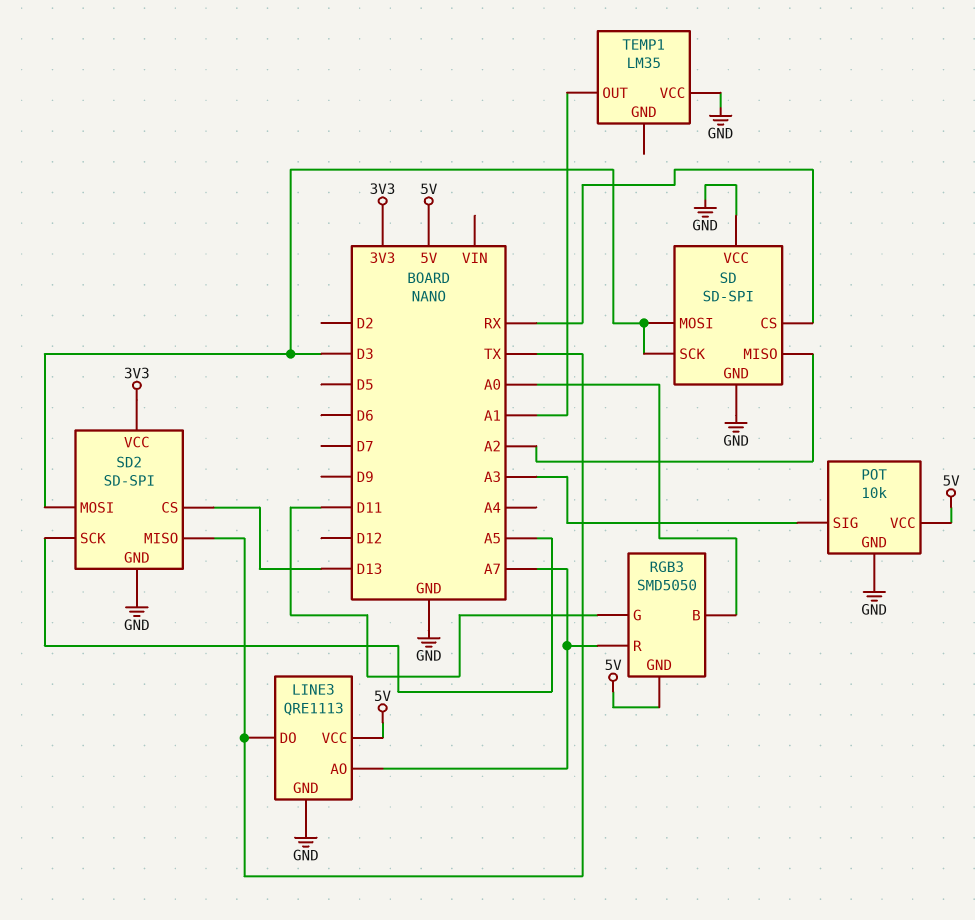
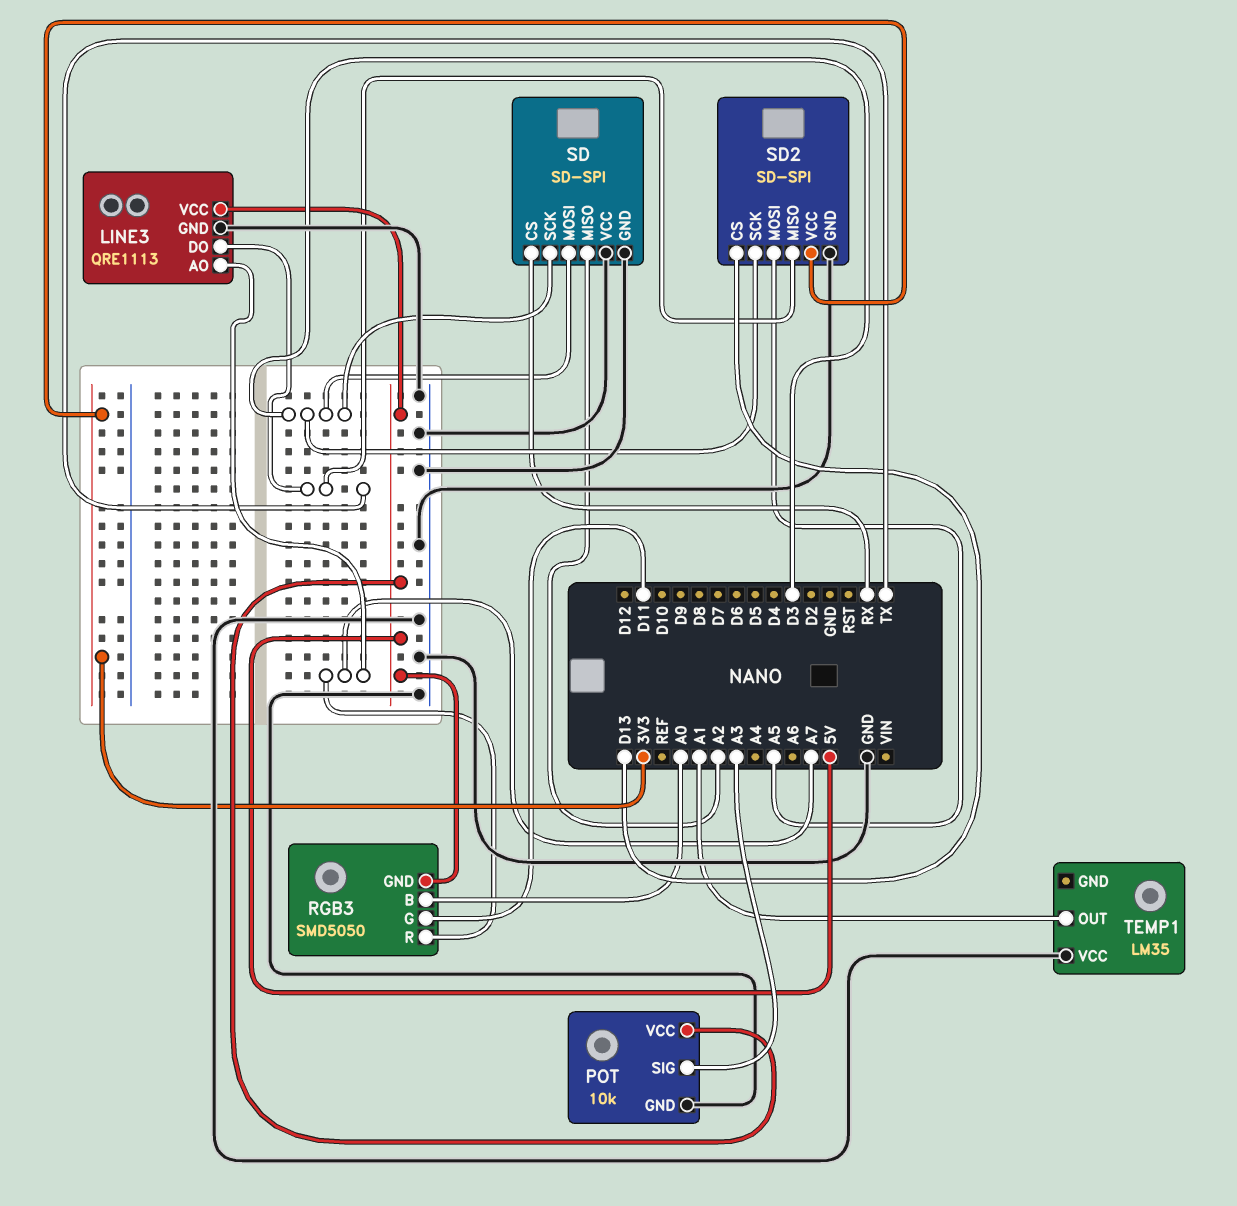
SD2 pin MOSI: D3 -> A5
SD2 pin SCK: A5 -> D3

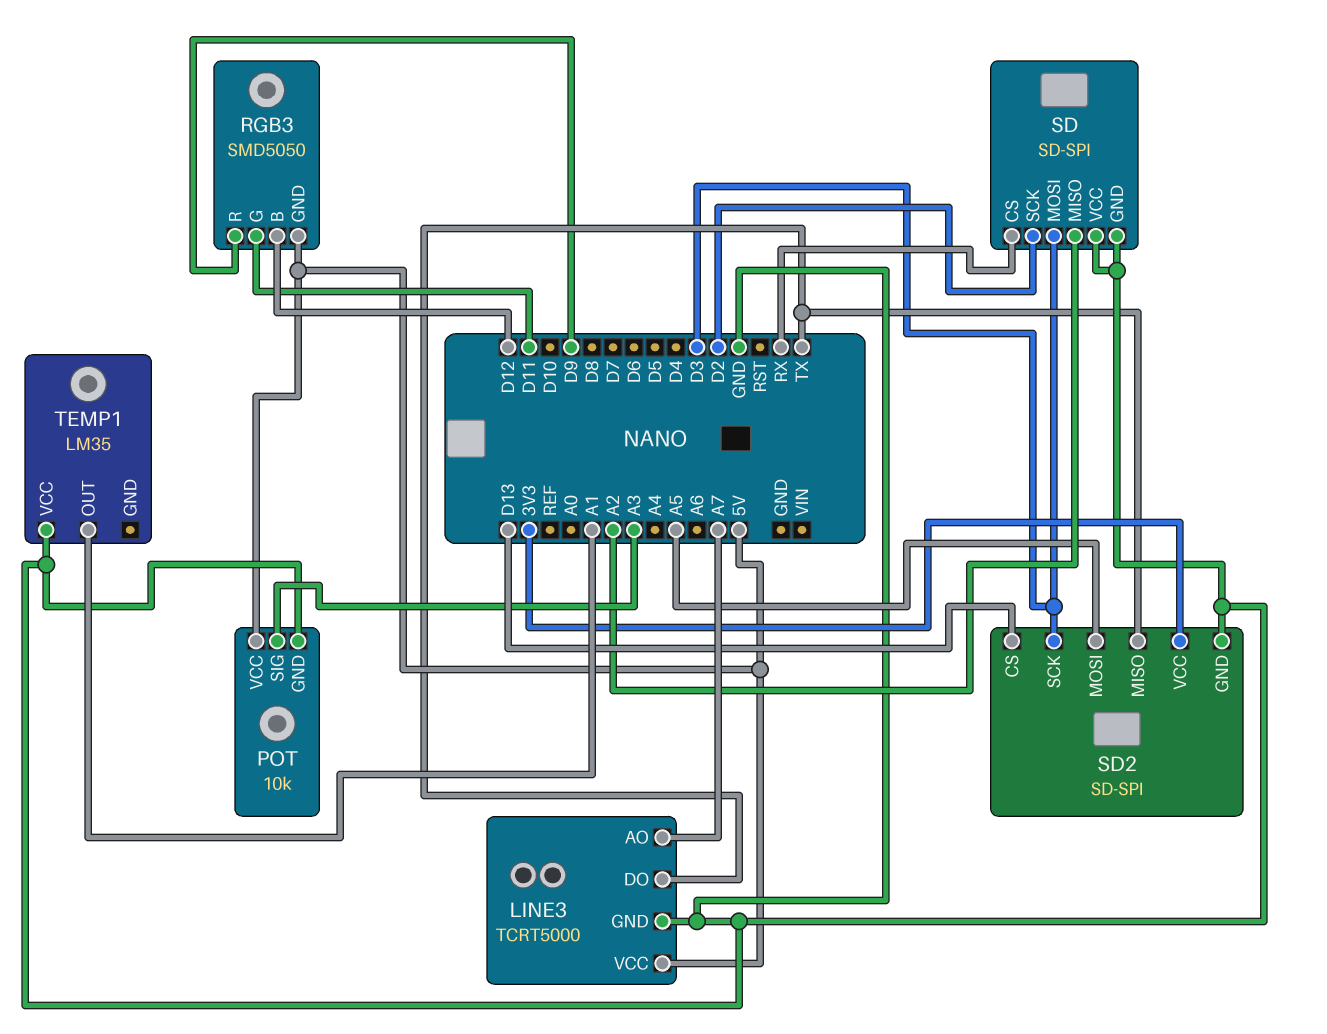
LINE3: QRE1113 -> TCRT5000
RGB3 pin B: A0 -> D12
RGB3 pin R: A7 -> D9
SD pin SCK: D3 -> D2

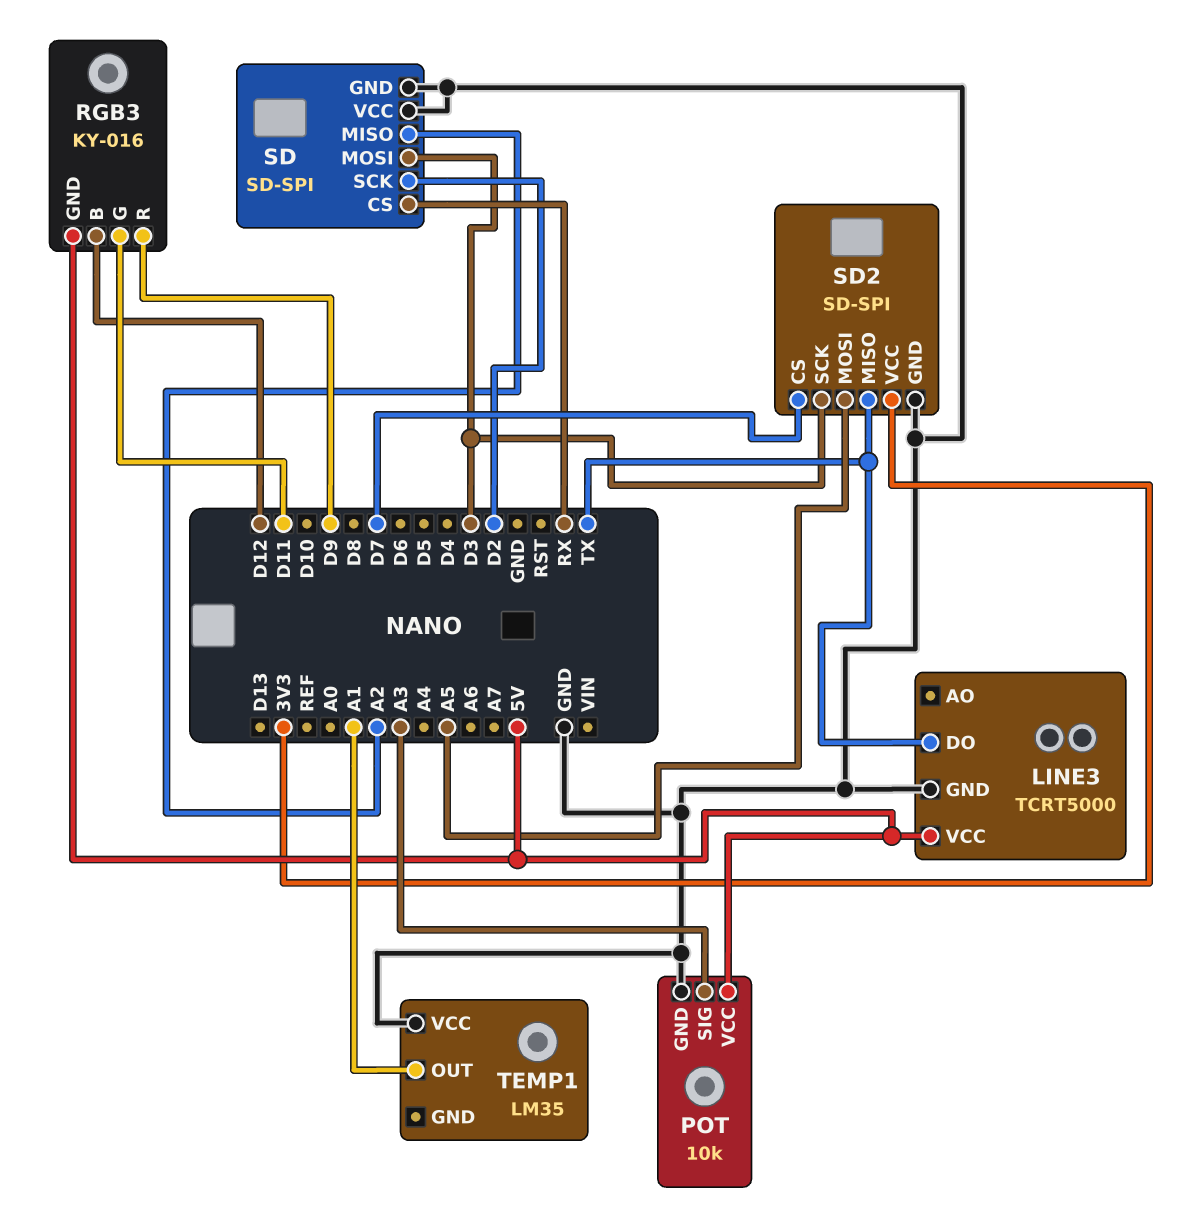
LINE3 pin AO: A7 -> none
RGB3: SMD5050 -> KY-016
SD2 pin CS: D13 -> D7

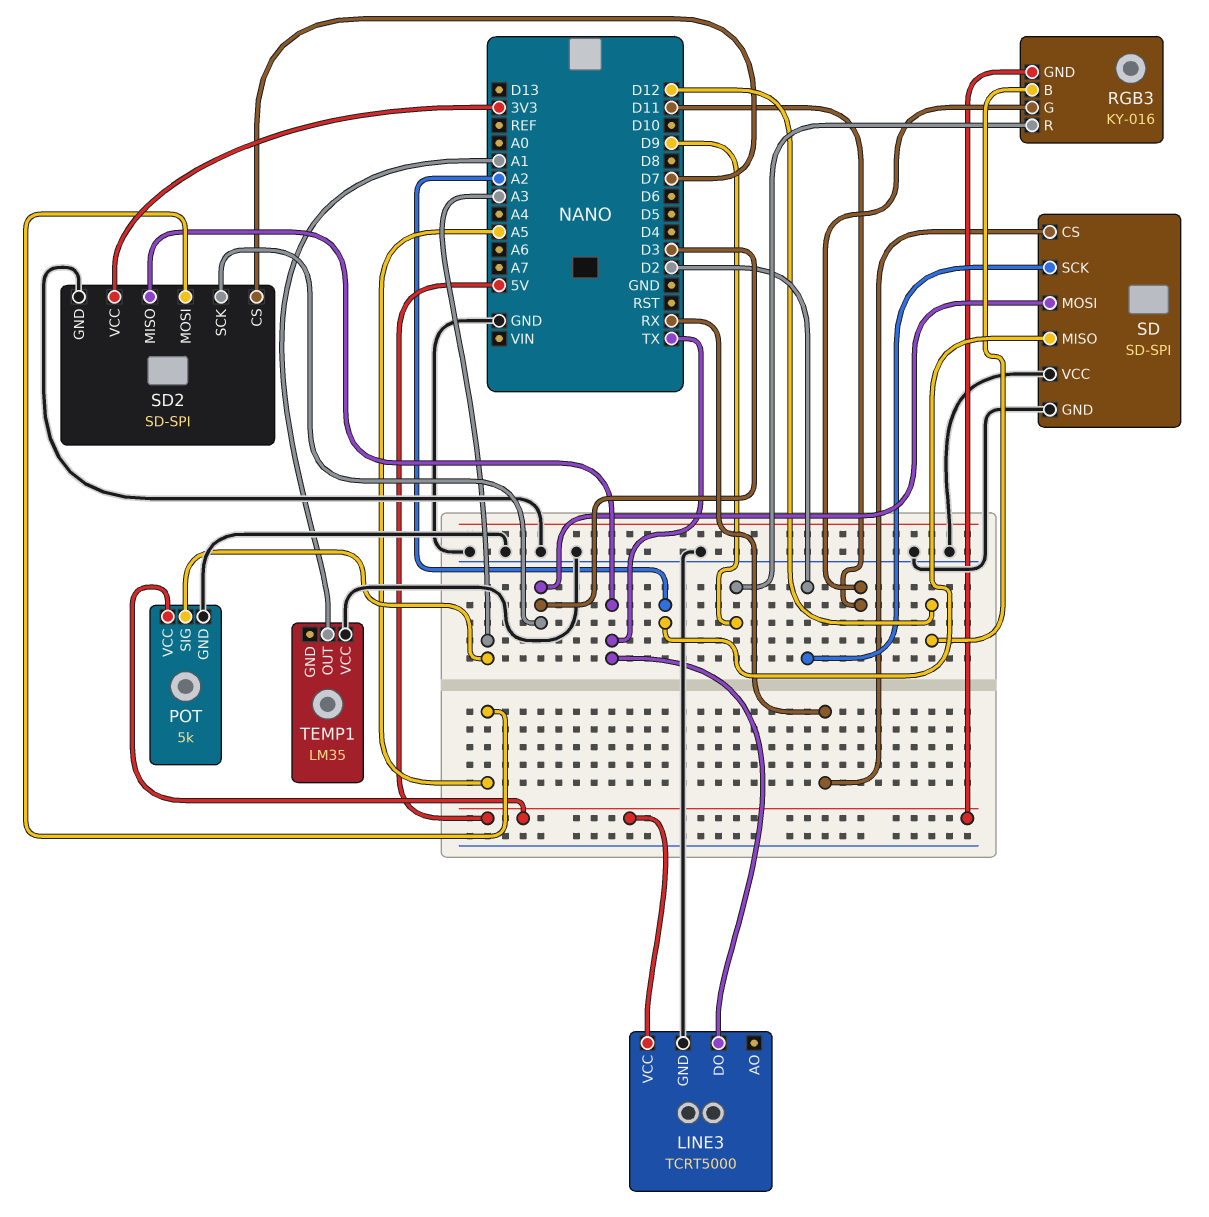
POT: 10k -> 5k

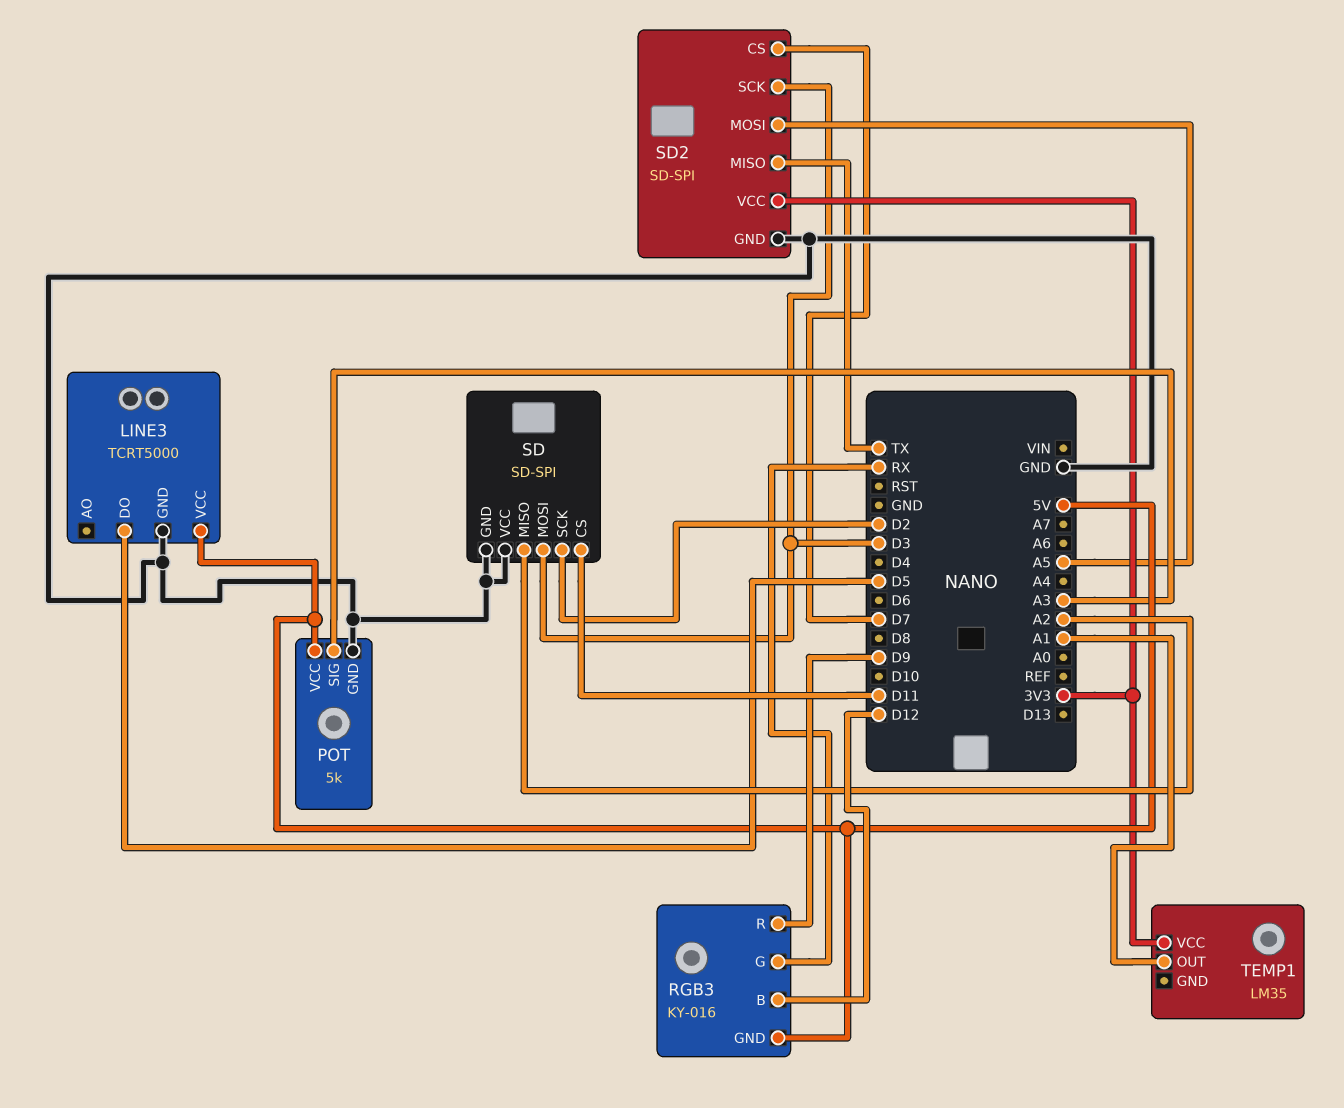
LINE3 pin DO: TX -> D5
RGB3 pin G: D11 -> RX
SD pin CS: RX -> D11
TEMP1 pin VCC: GND -> 3V3

